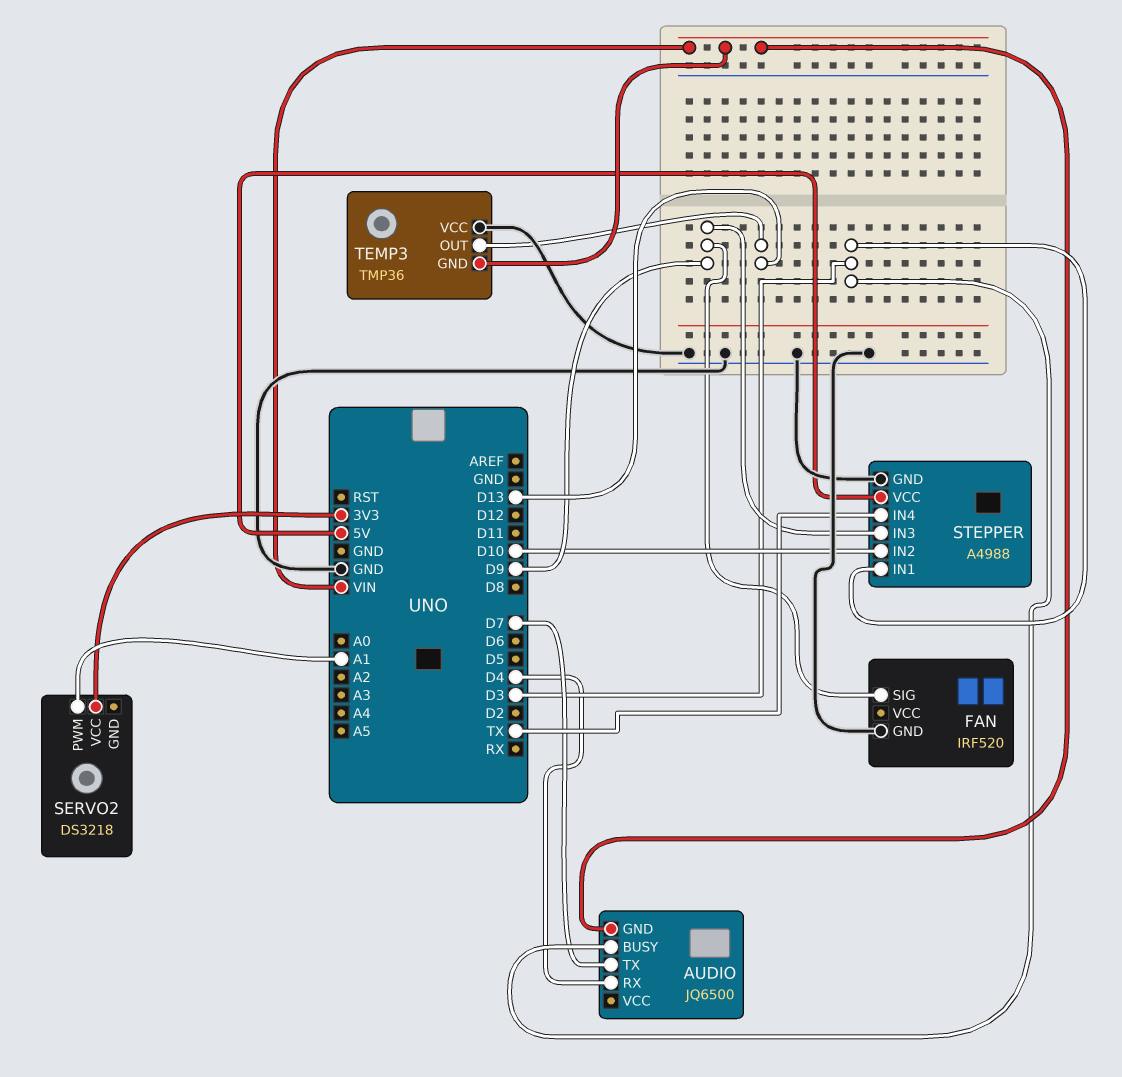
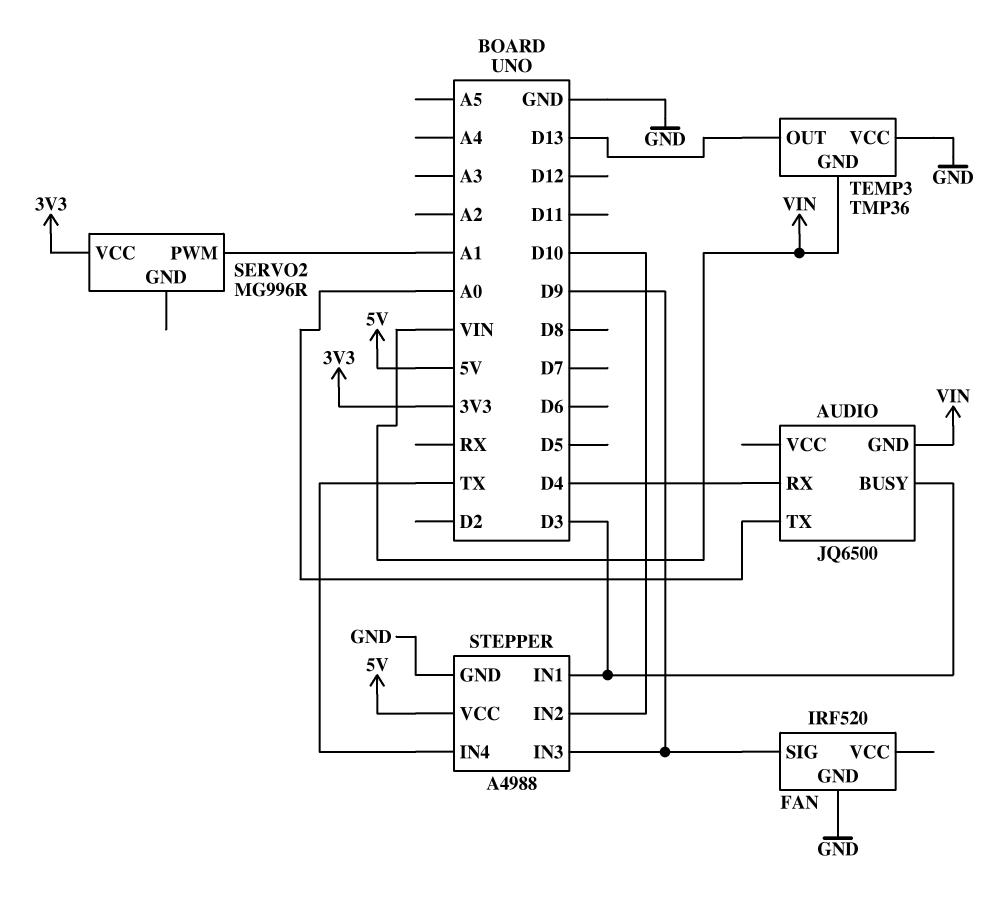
AUDIO pin TX: D7 -> A0
SERVO2: DS3218 -> MG996R

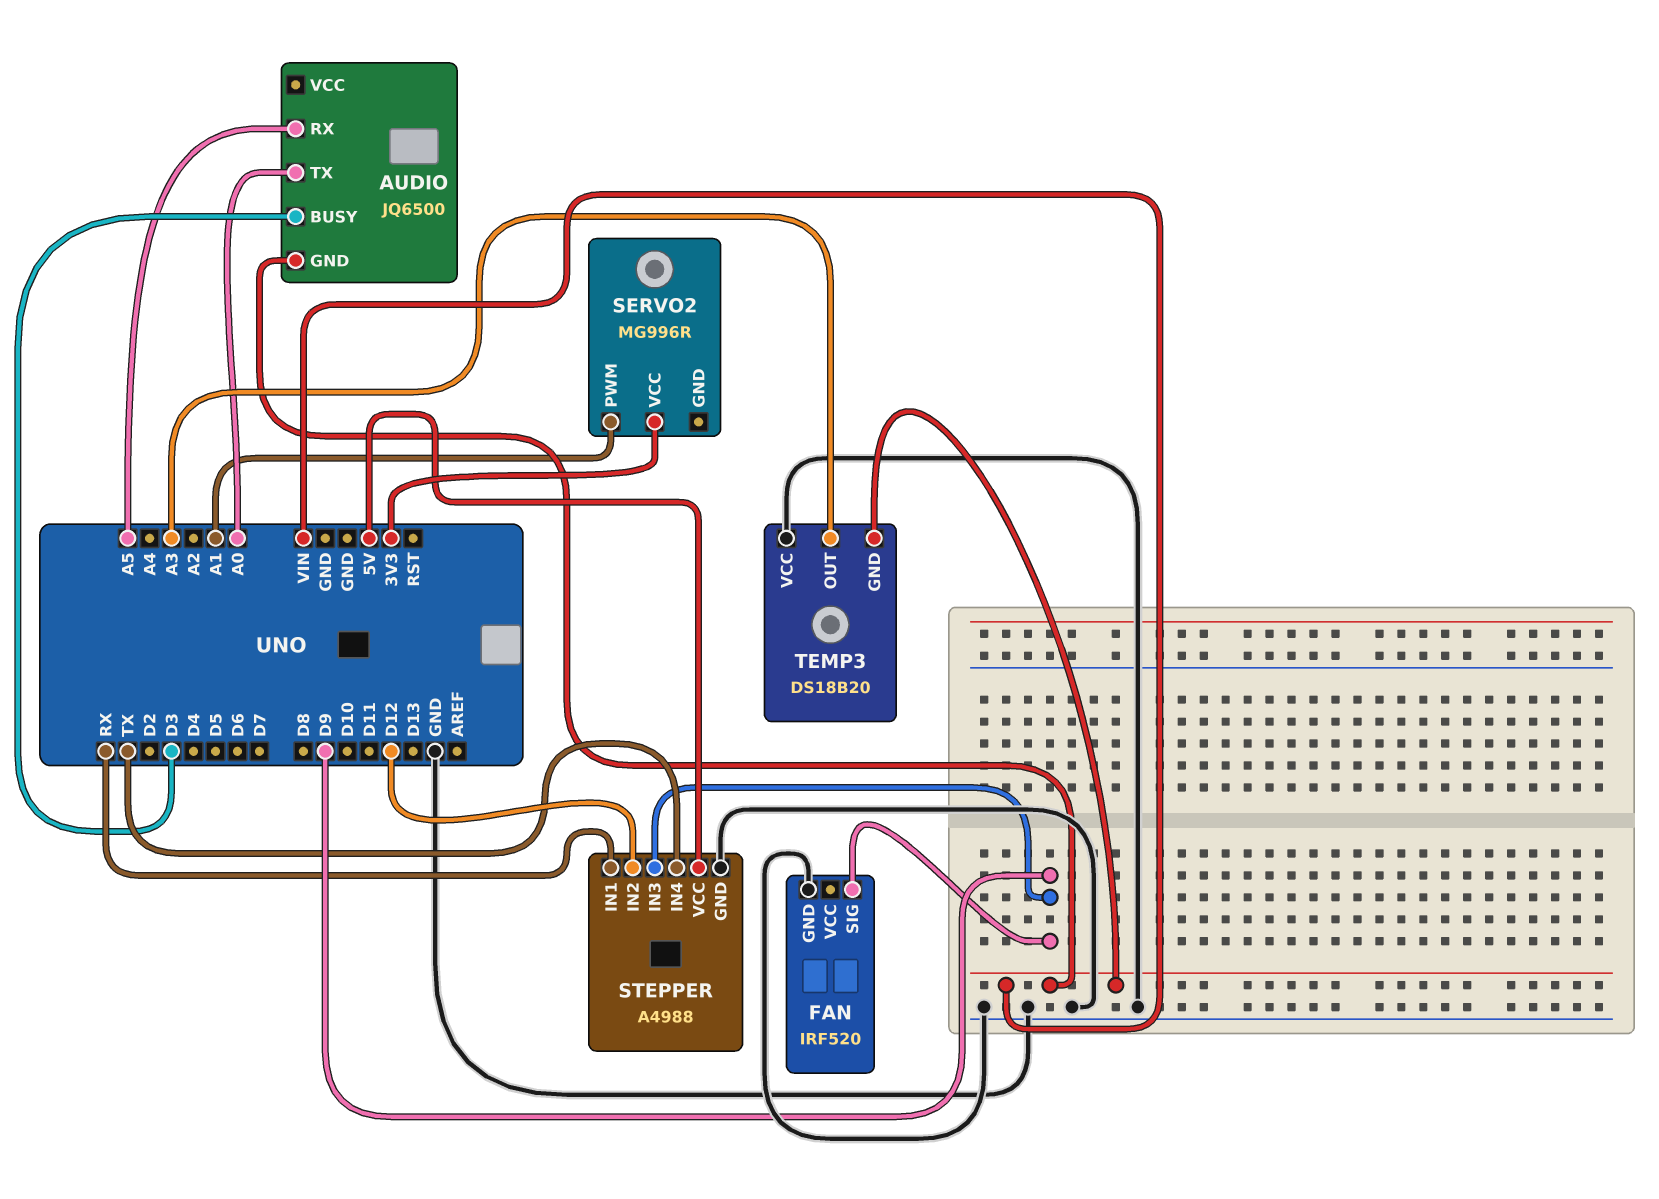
AUDIO pin RX: D4 -> A5
STEPPER pin IN1: D3 -> RX
STEPPER pin IN2: D10 -> D12
TEMP3: TMP36 -> DS18B20
TEMP3 pin OUT: D13 -> A3

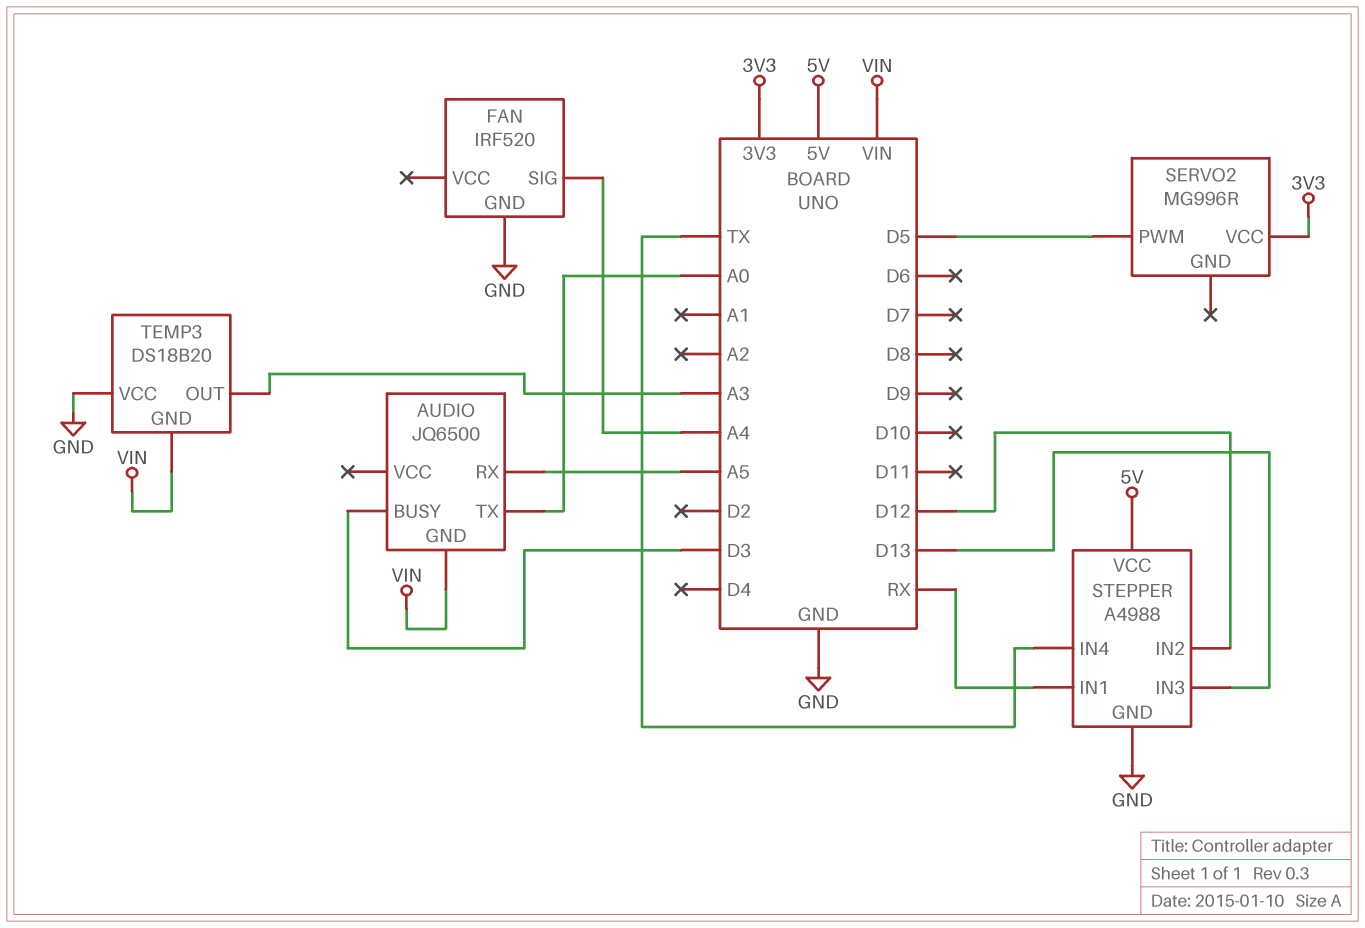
FAN pin SIG: D9 -> A4
SERVO2 pin PWM: A1 -> D5
STEPPER pin IN3: D9 -> D13

